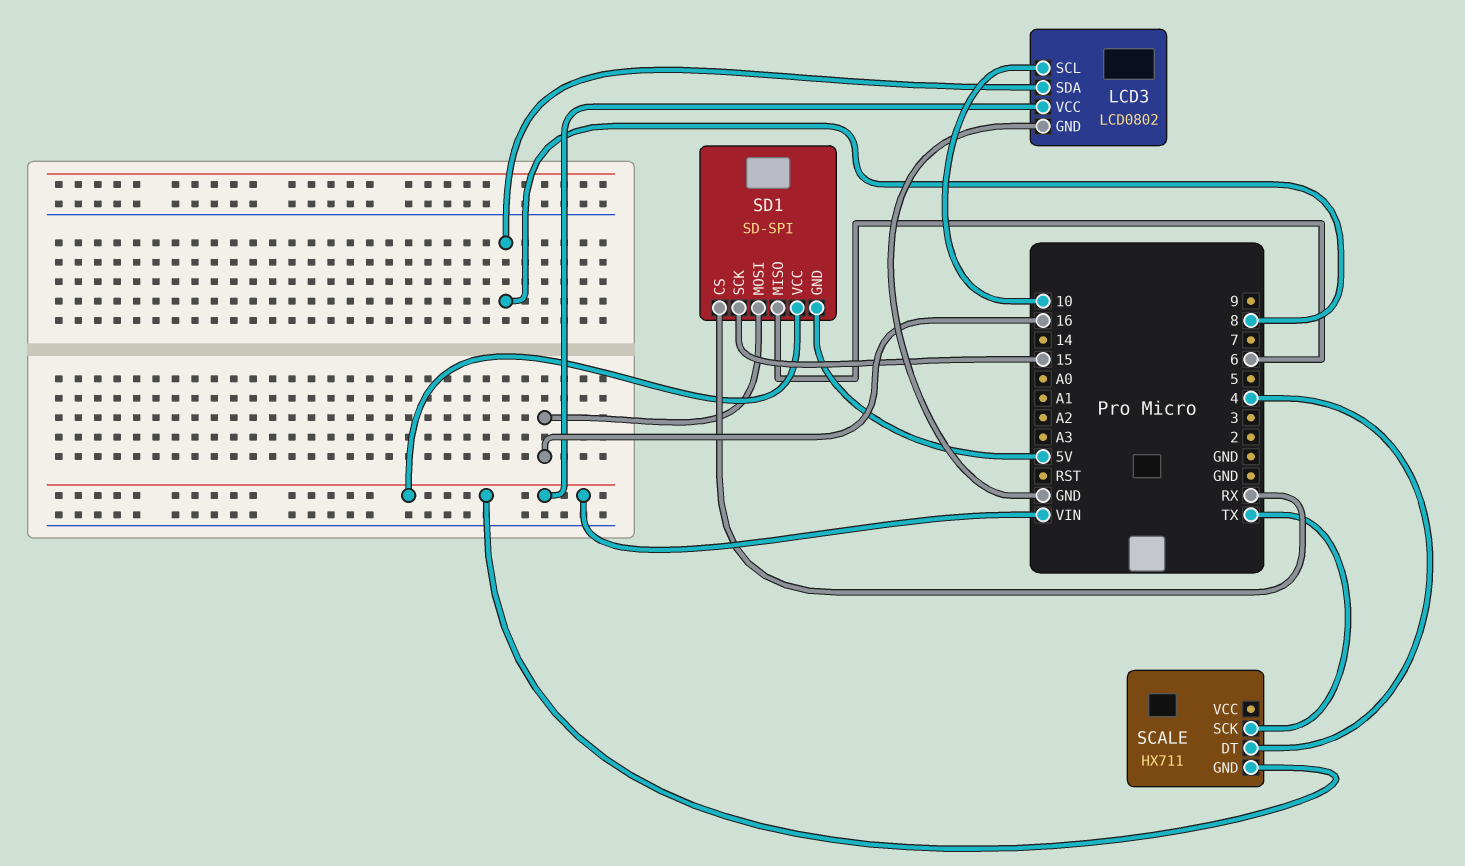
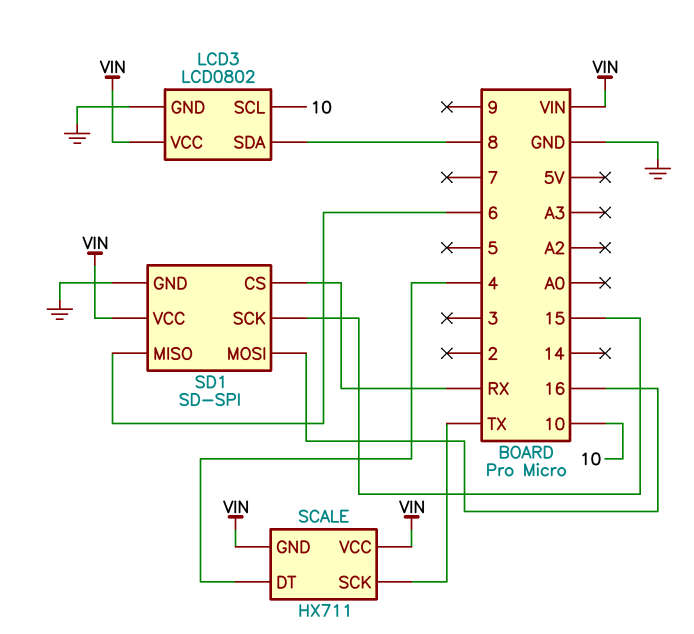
SCALE pin VCC: none -> VIN
SD1 pin GND: 5V -> GND

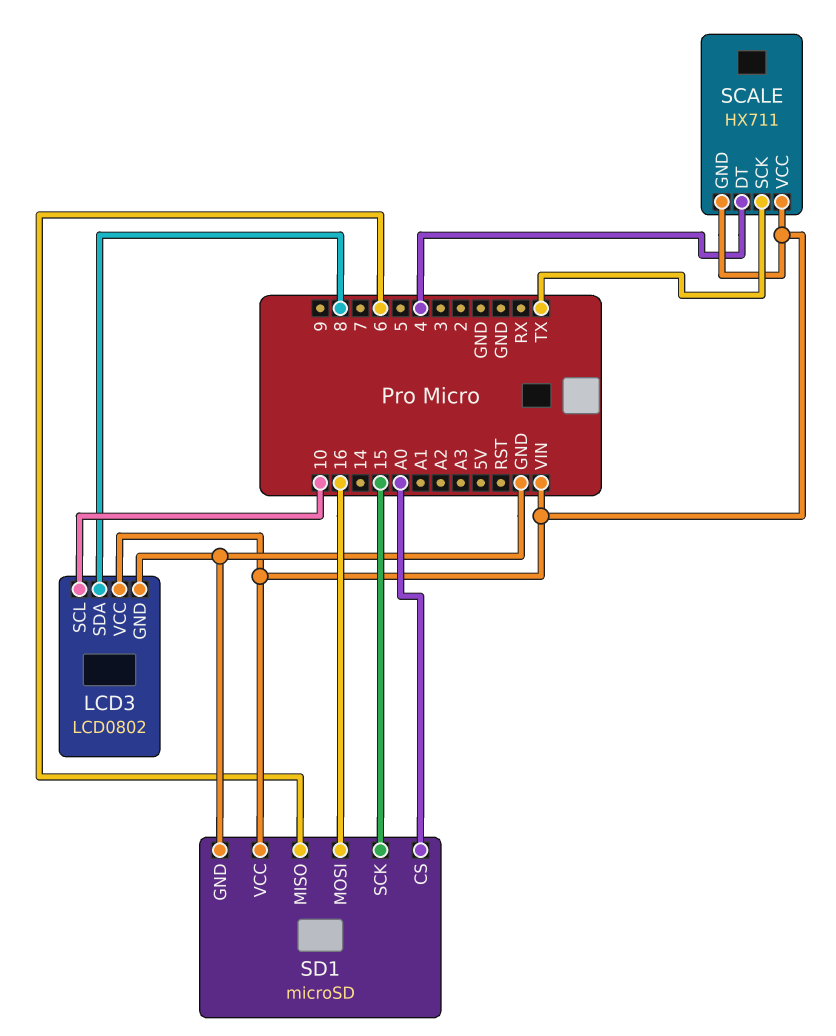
SD1: SD-SPI -> microSD
SD1 pin CS: RX -> A0

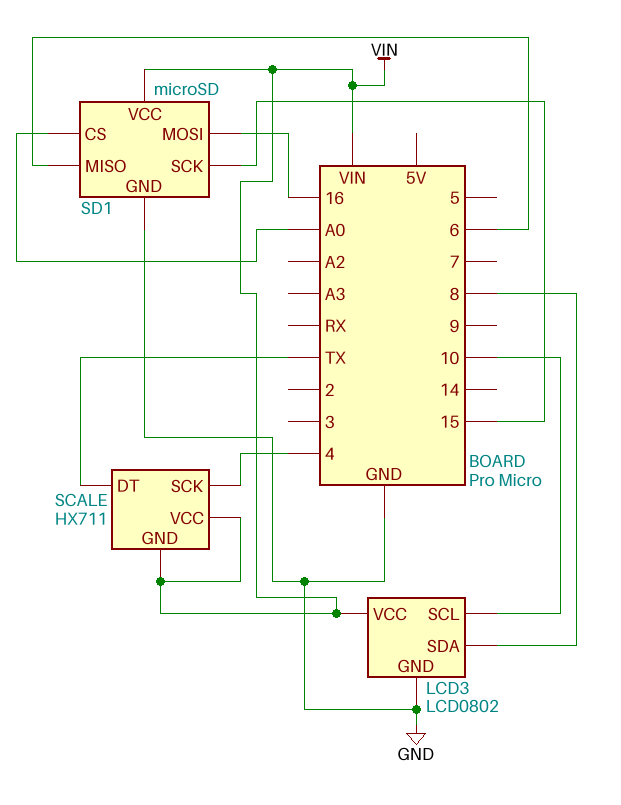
SCALE pin DT: 4 -> TX
SCALE pin SCK: TX -> 4

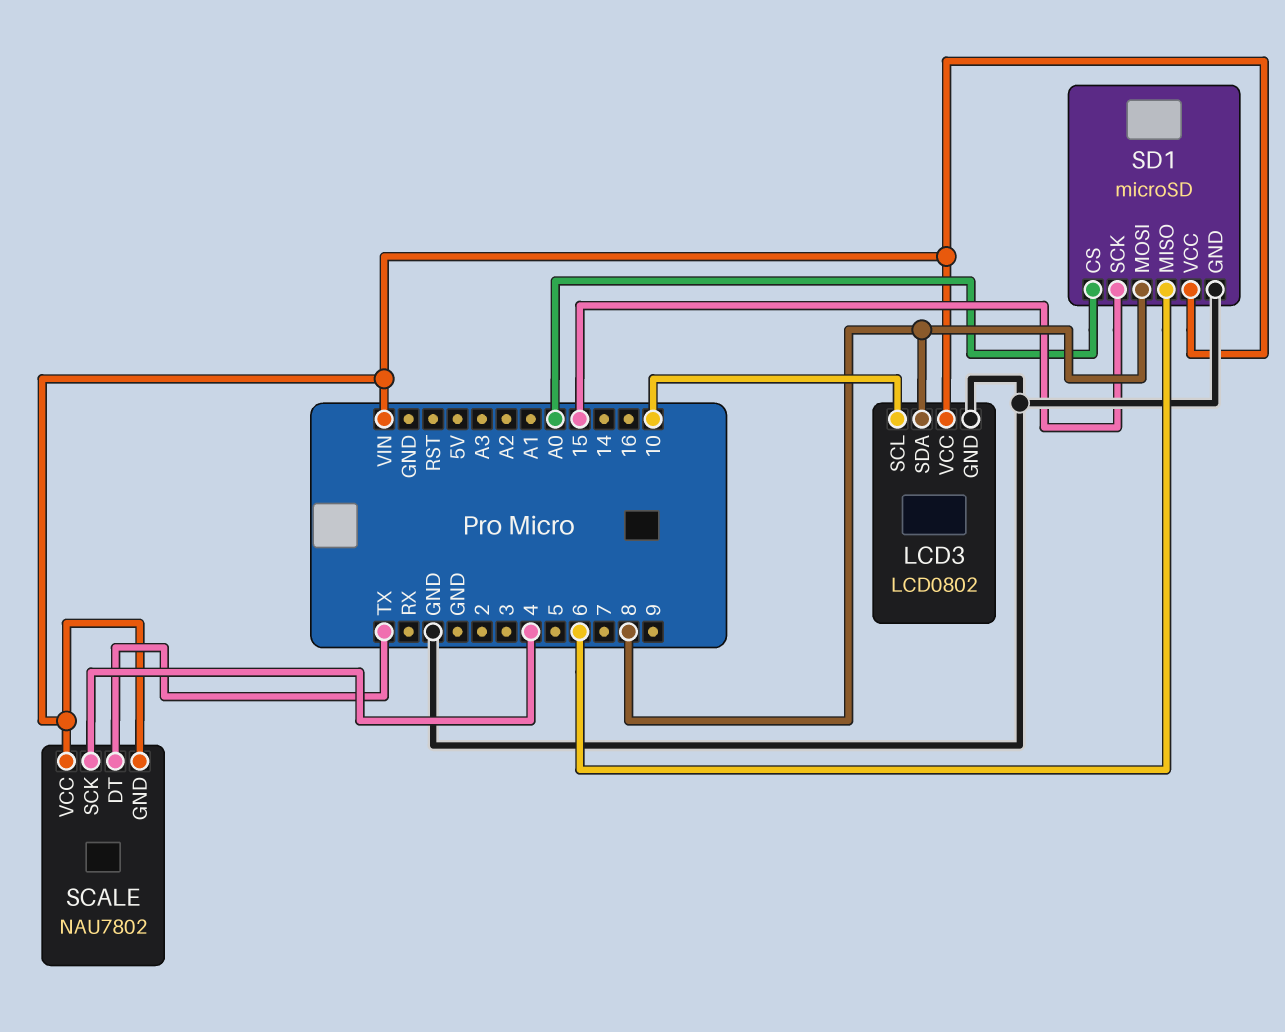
SCALE: HX711 -> NAU7802
SD1 pin MOSI: 16 -> 8

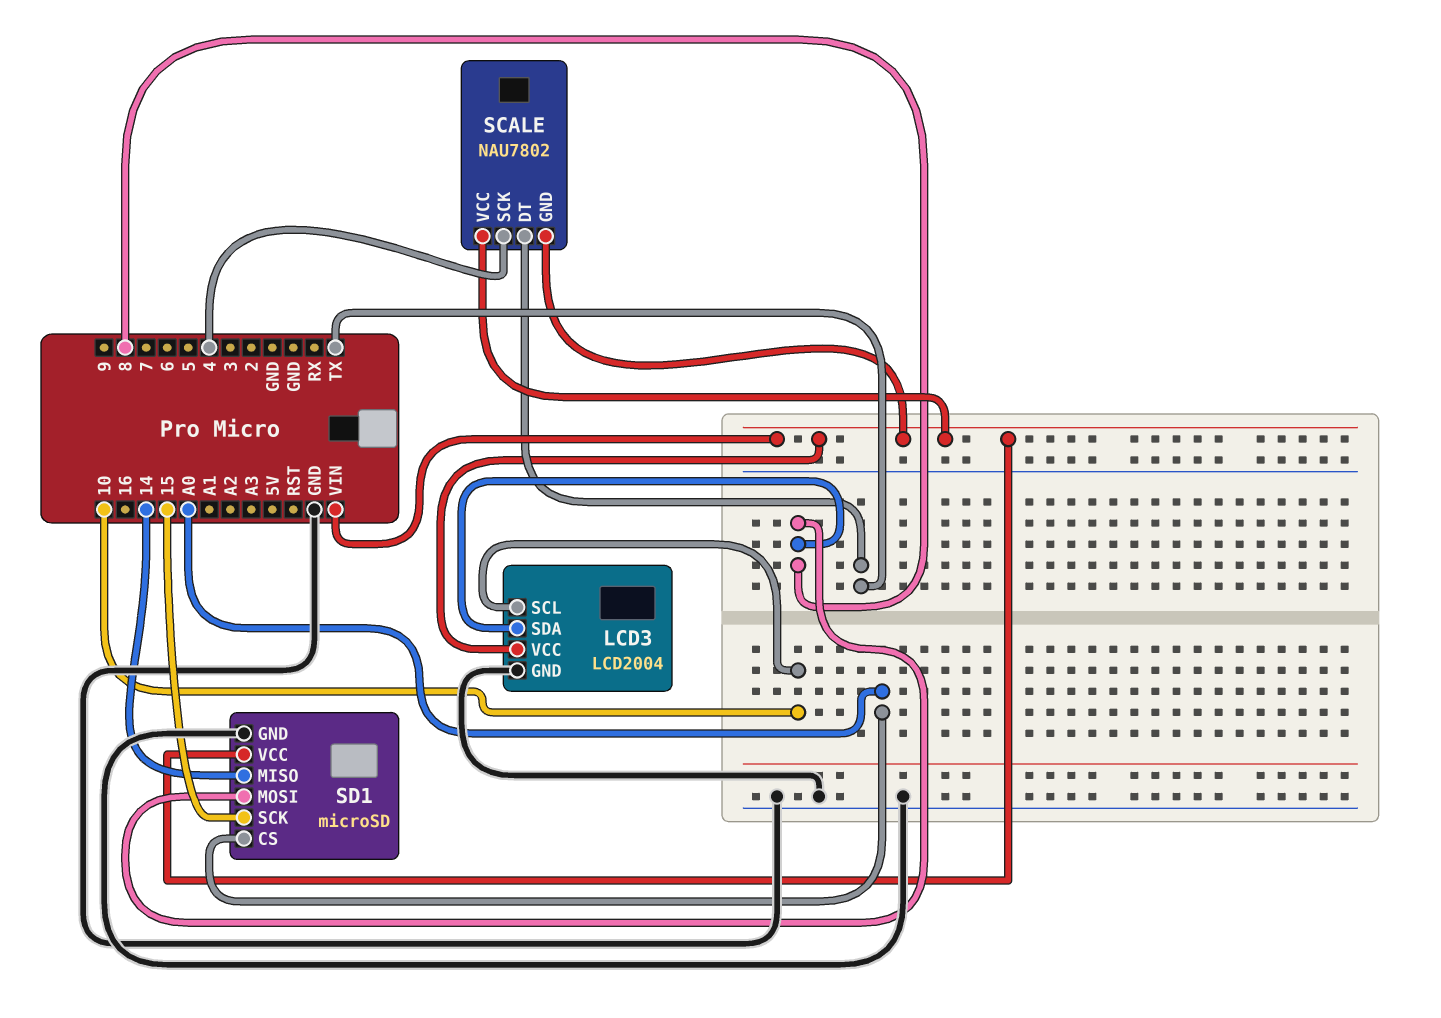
LCD3: LCD0802 -> LCD2004
SD1 pin MISO: 6 -> 14

